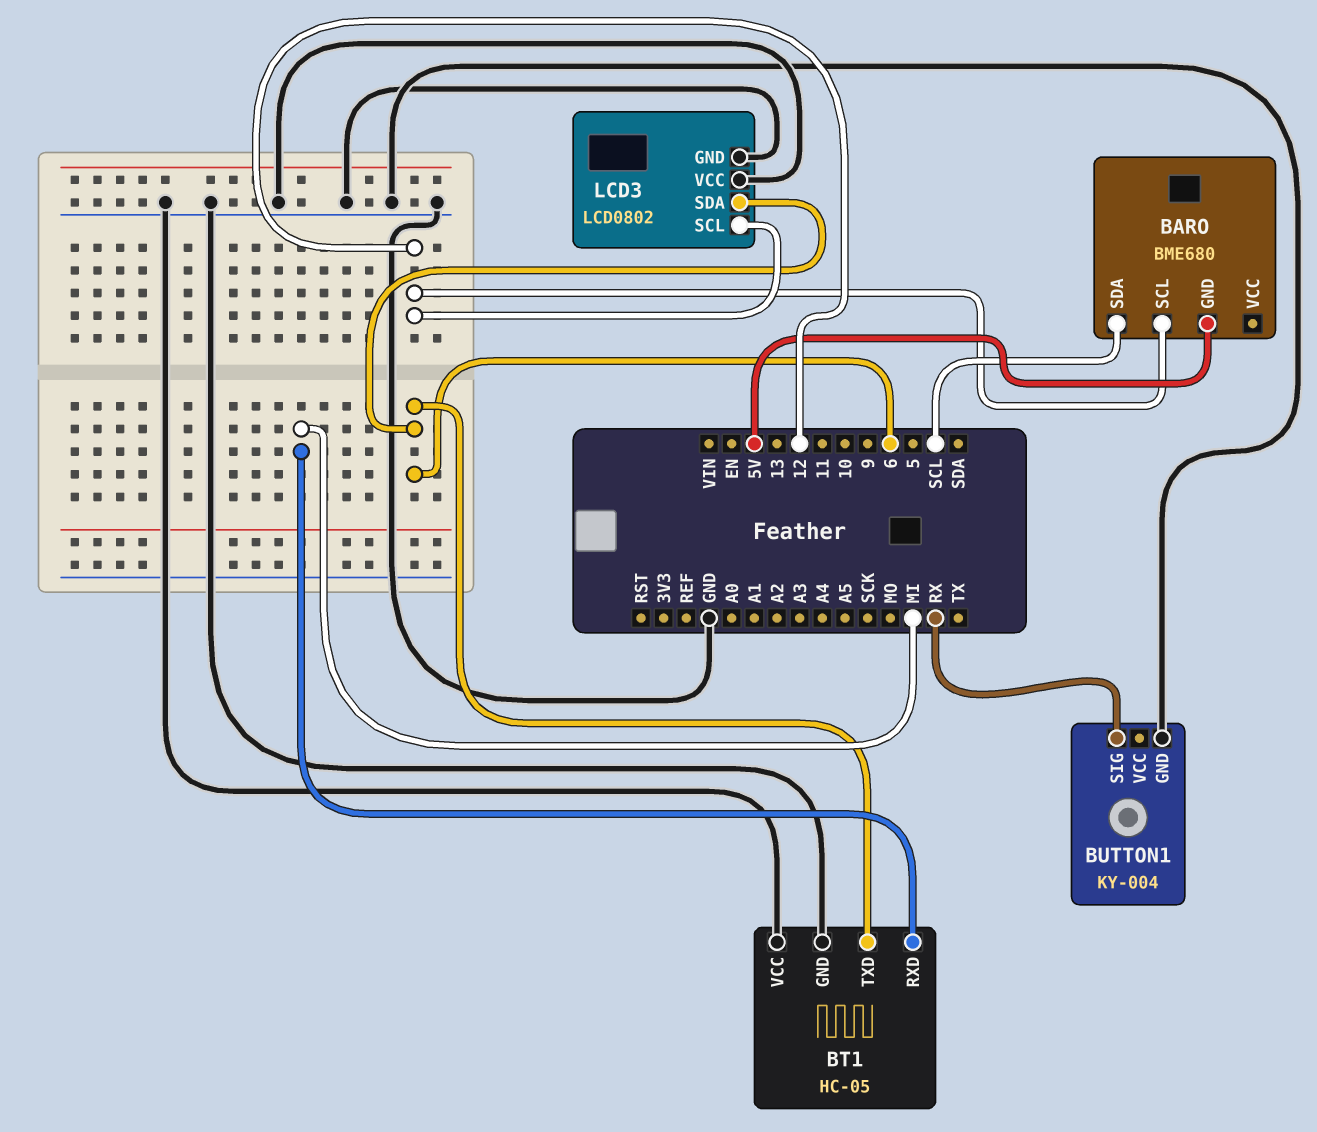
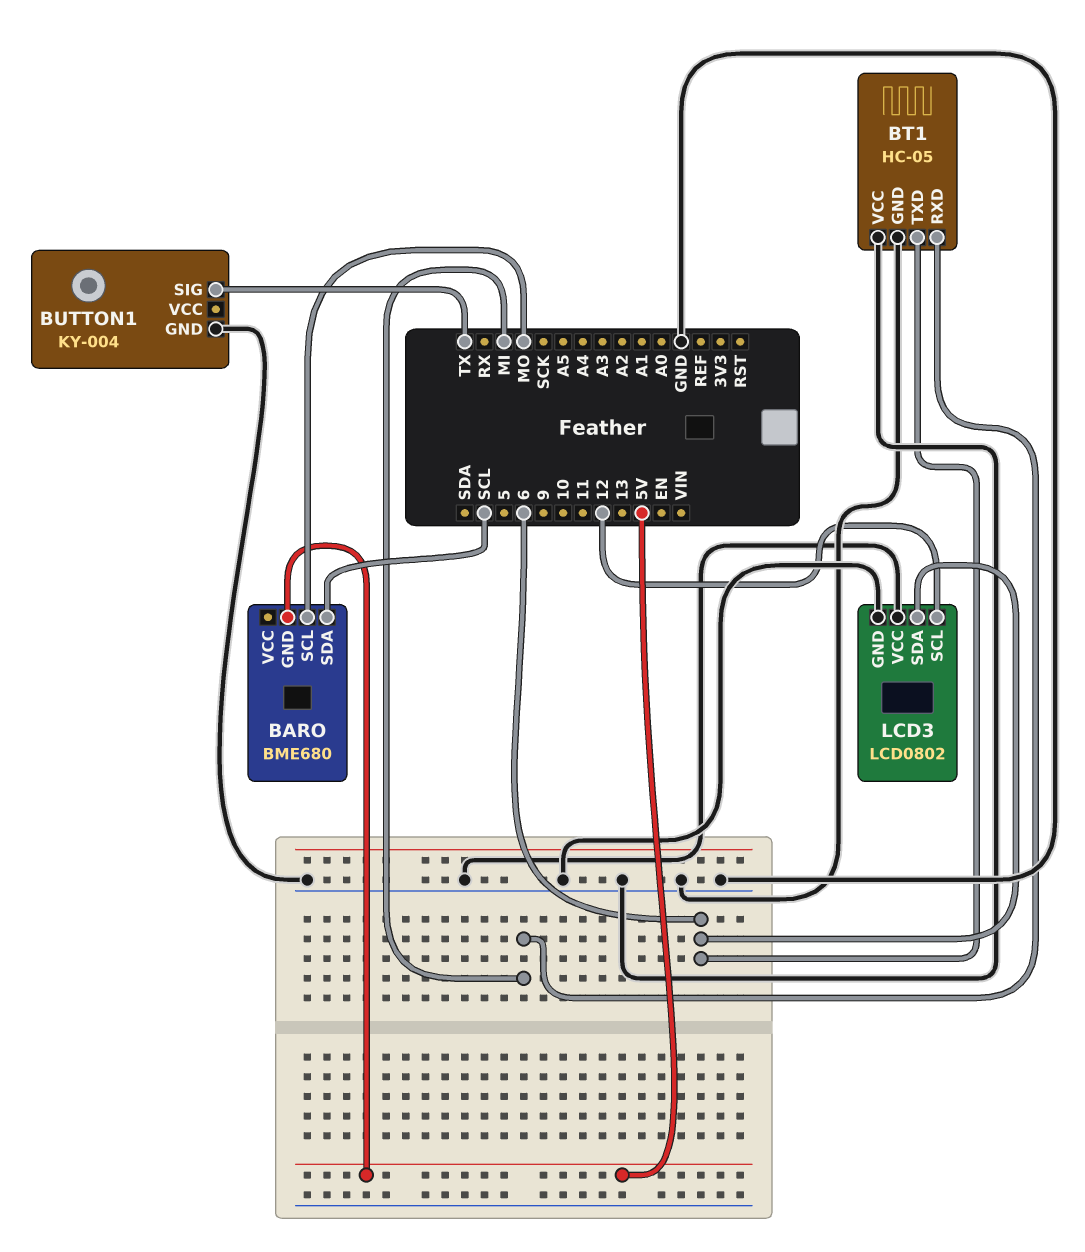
BARO pin SCL: 12 -> MO
BUTTON1 pin SIG: RX -> TX

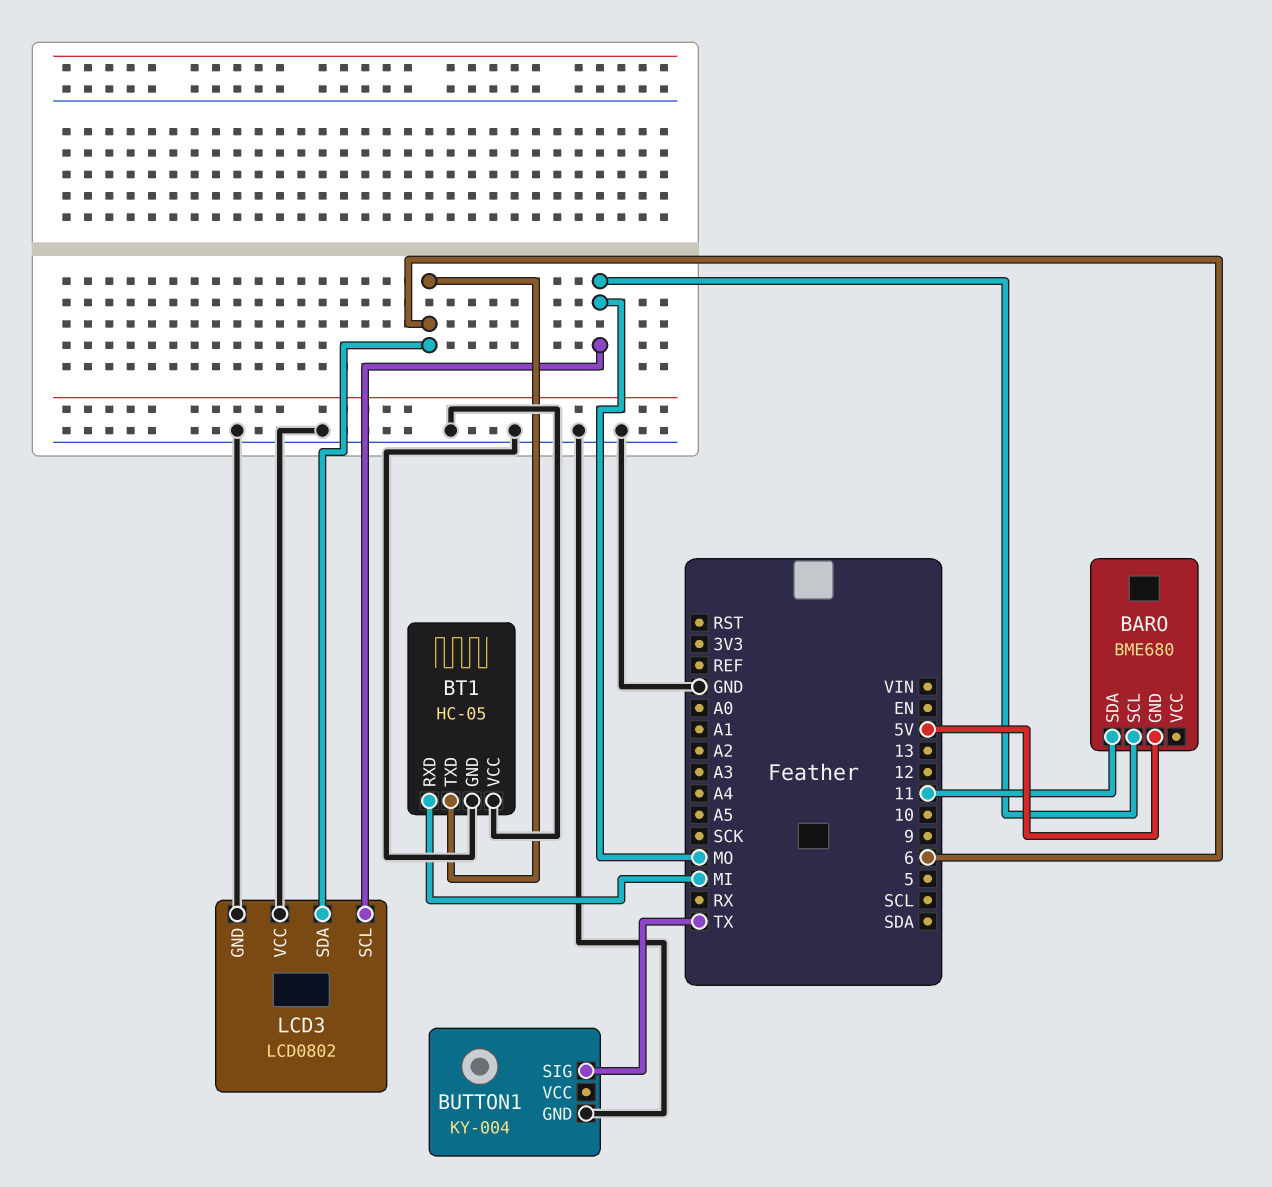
BARO pin SDA: SCL -> 11
LCD3 pin SCL: 12 -> MO

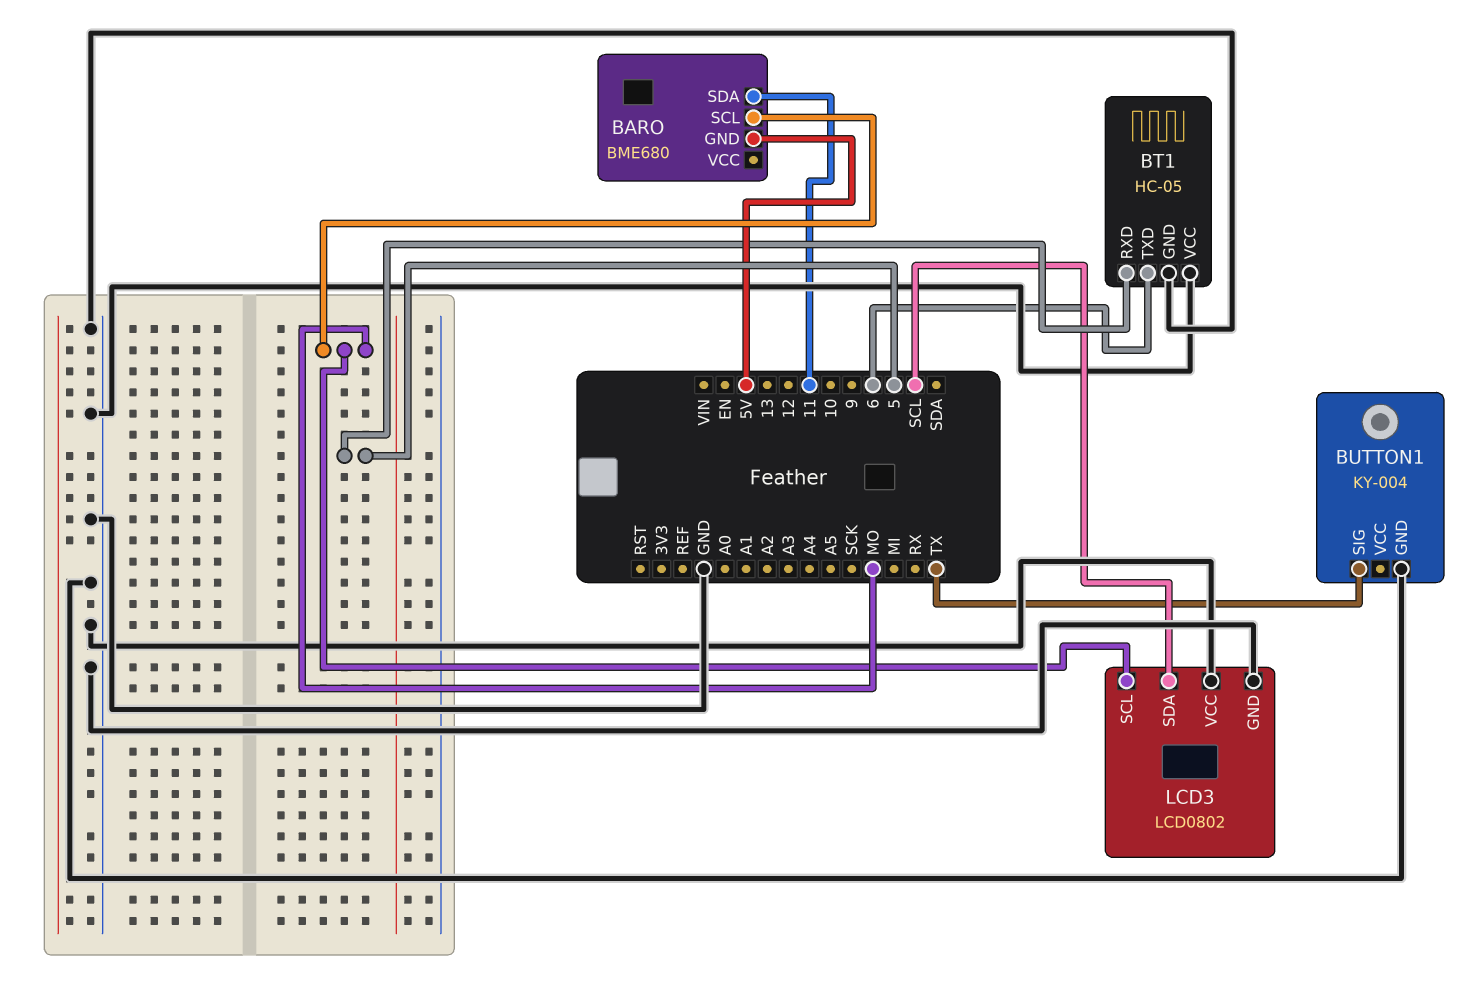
BT1 pin RXD: MI -> 5
LCD3 pin SDA: 6 -> SCL

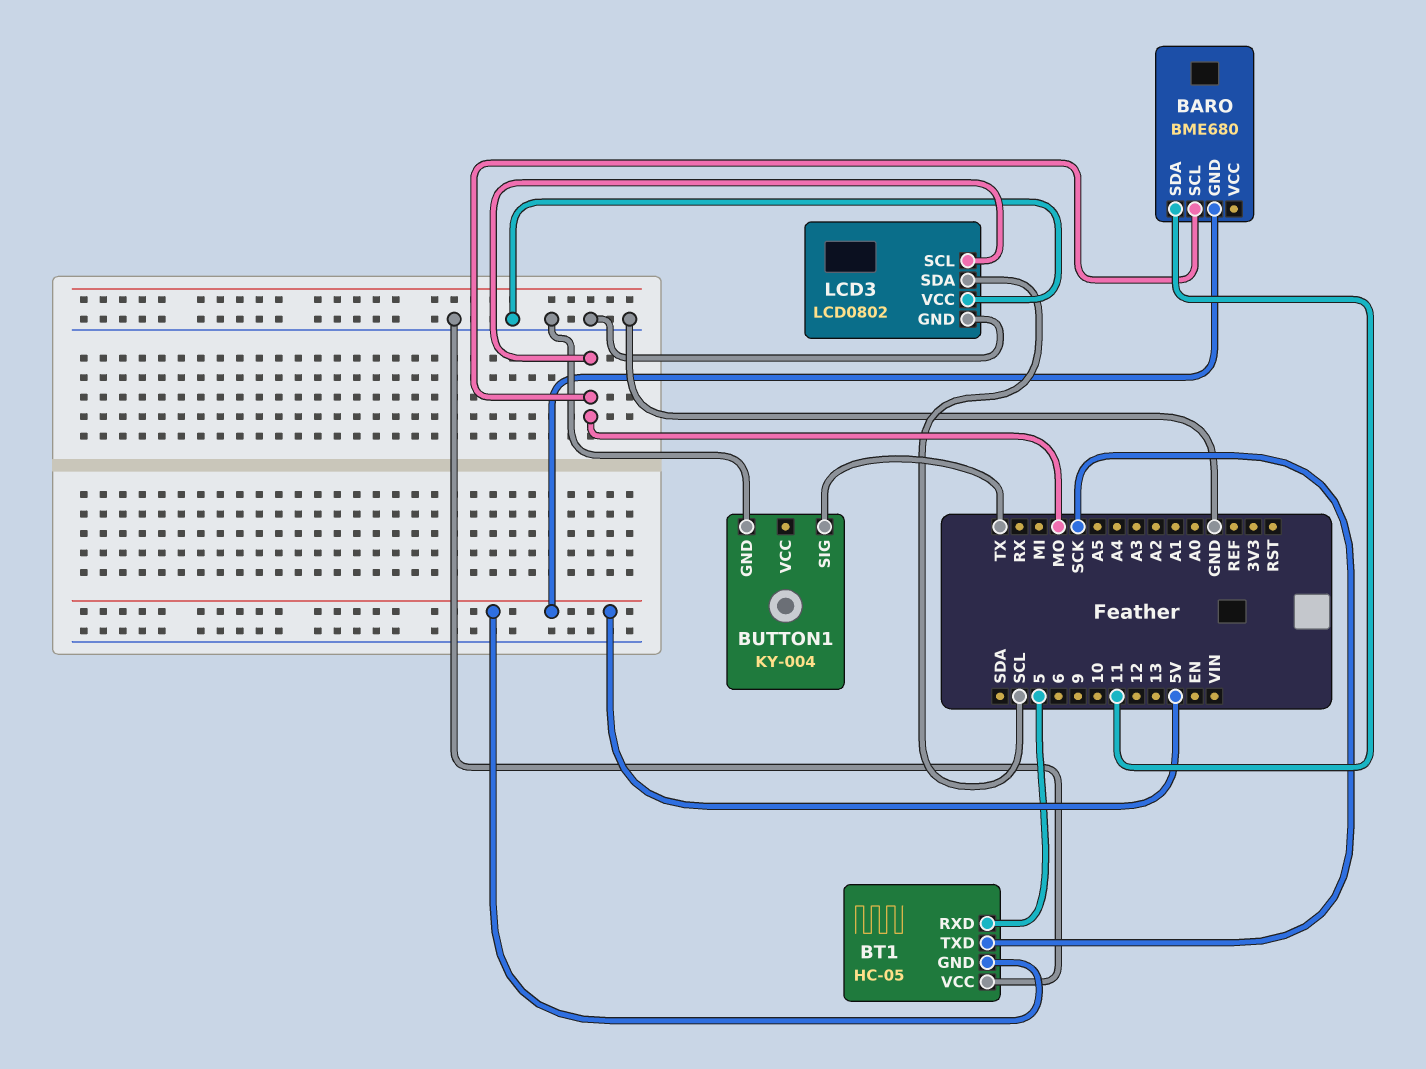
BT1 pin GND: GND -> 5V
BT1 pin TXD: 6 -> SCK

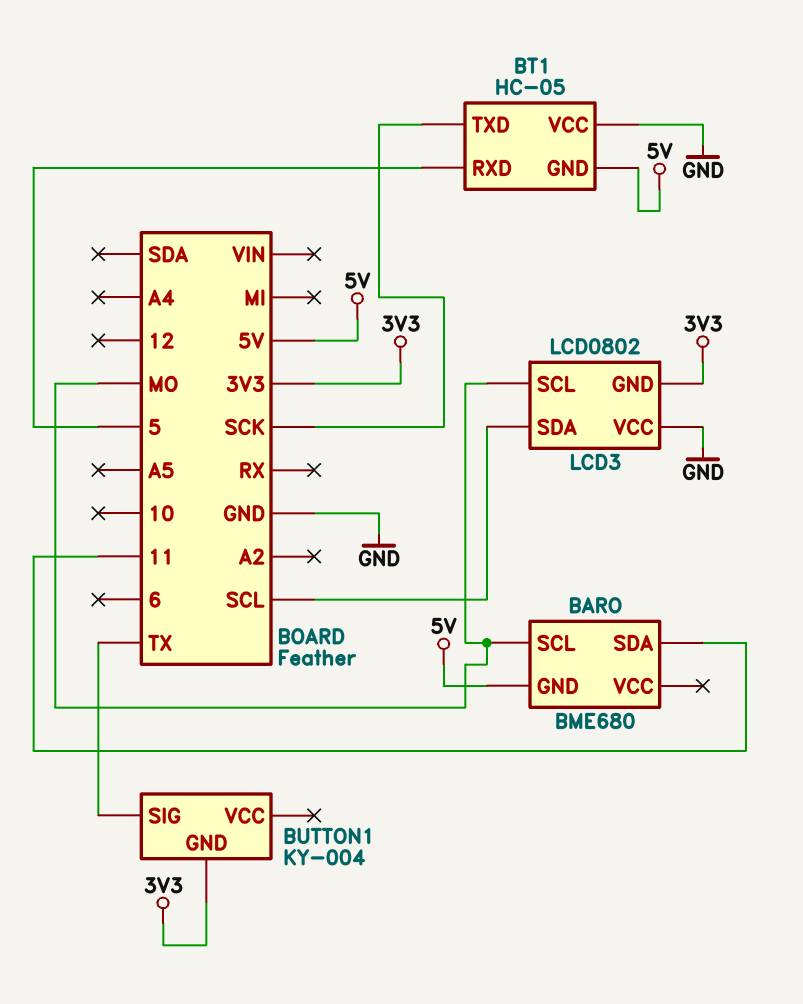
BUTTON1 pin GND: GND -> 3V3
LCD3 pin GND: GND -> 3V3

